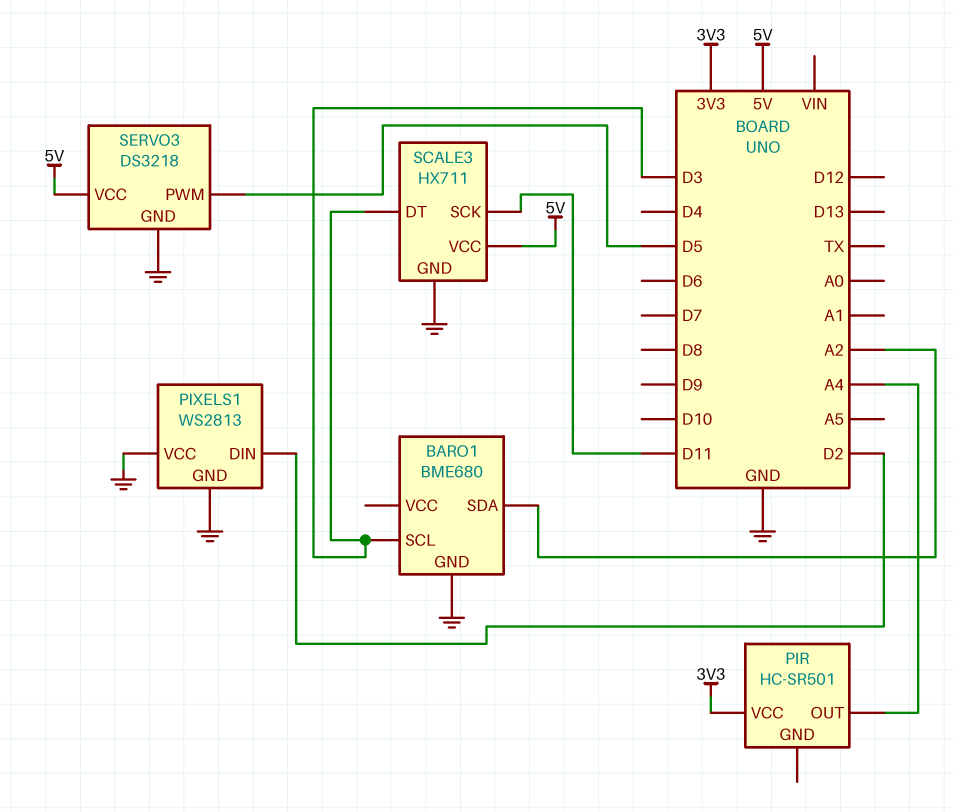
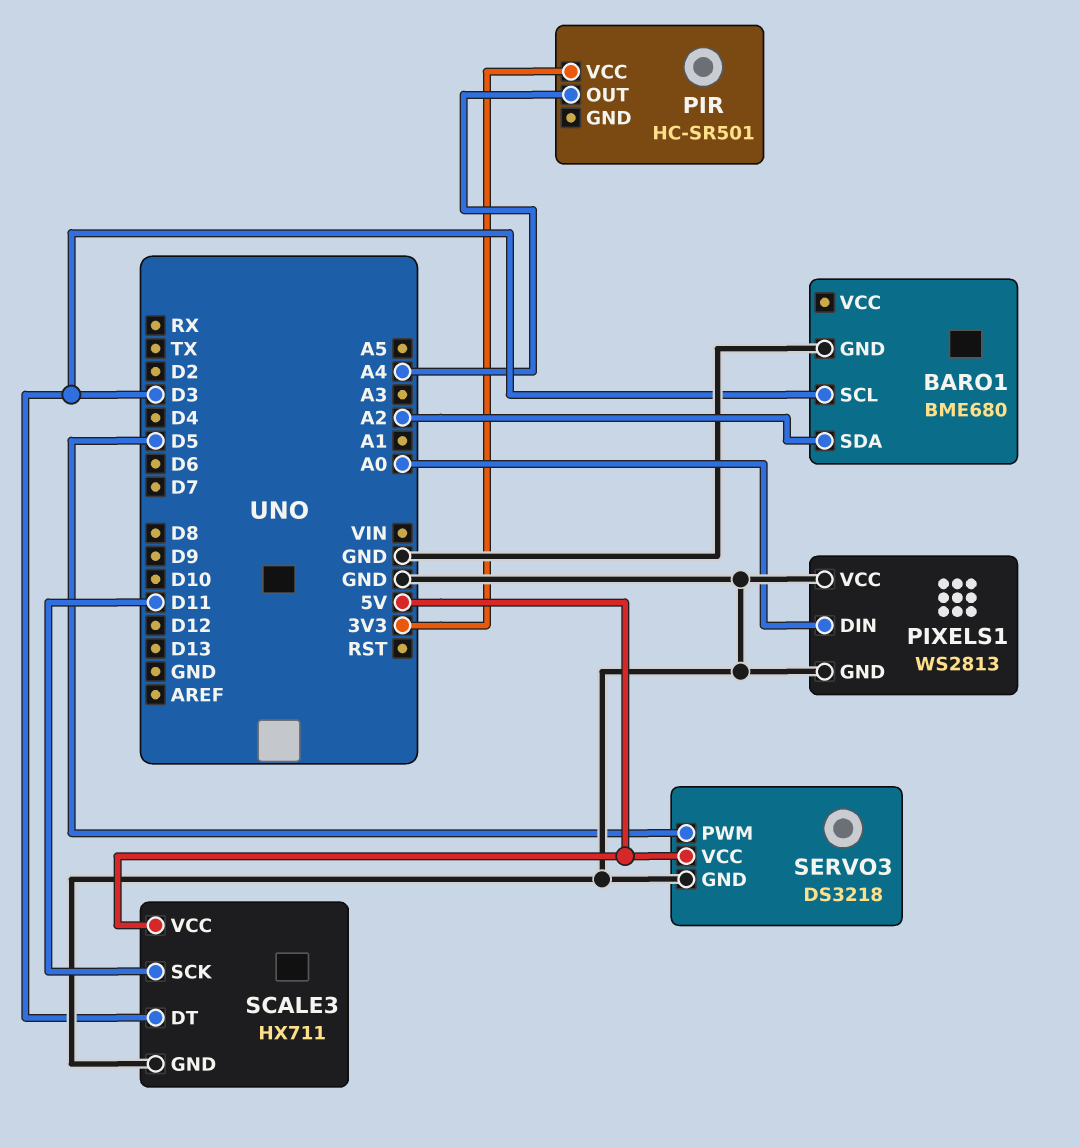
PIXELS1 pin DIN: D2 -> A0

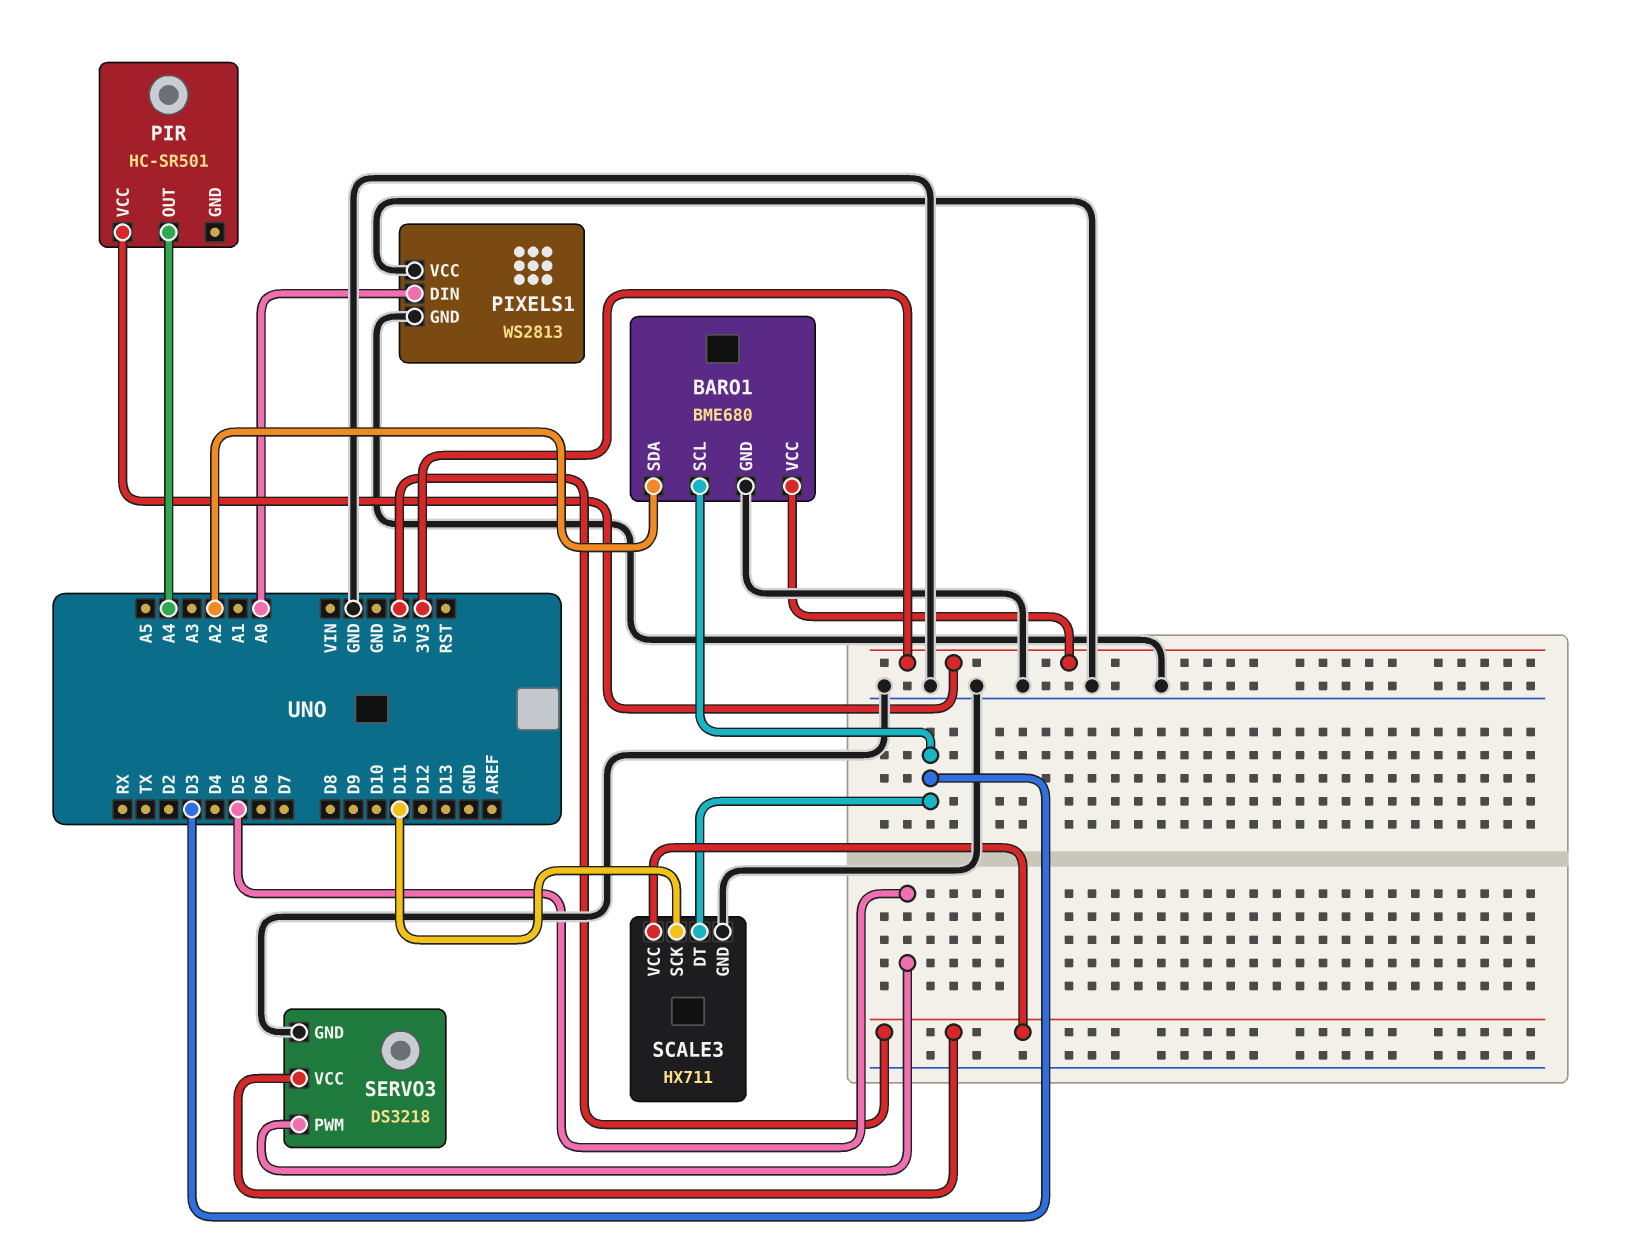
BARO1 pin VCC: none -> 3V3

